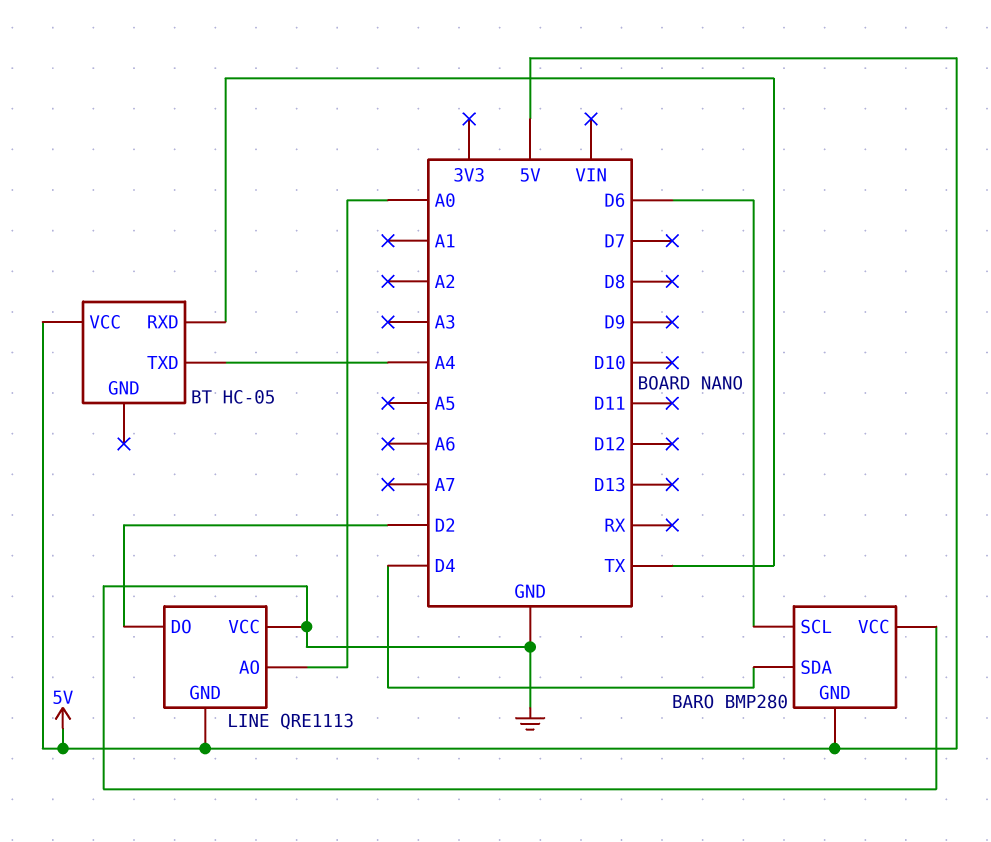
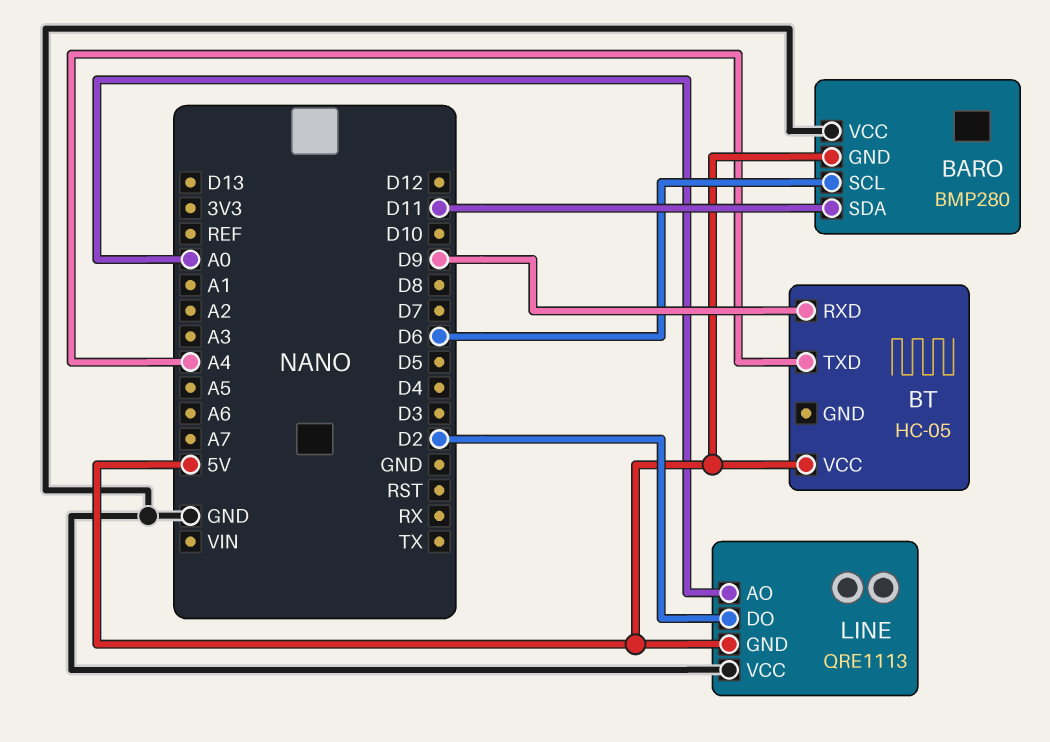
BARO pin SDA: D4 -> D11
BT pin RXD: TX -> D9

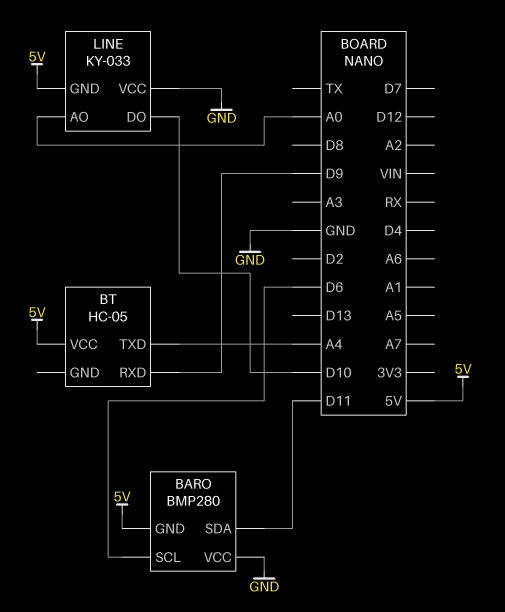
LINE: QRE1113 -> KY-033
LINE pin DO: D2 -> D10

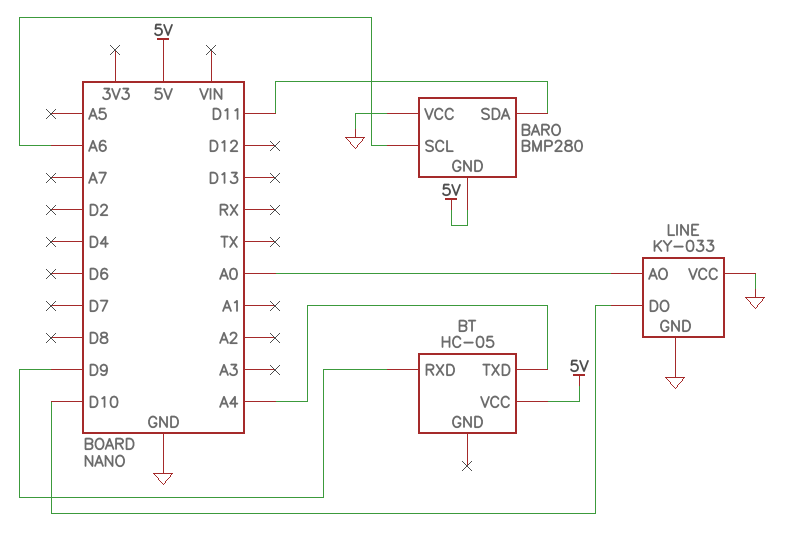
BARO pin SCL: D6 -> A6
LINE pin GND: 5V -> GND

